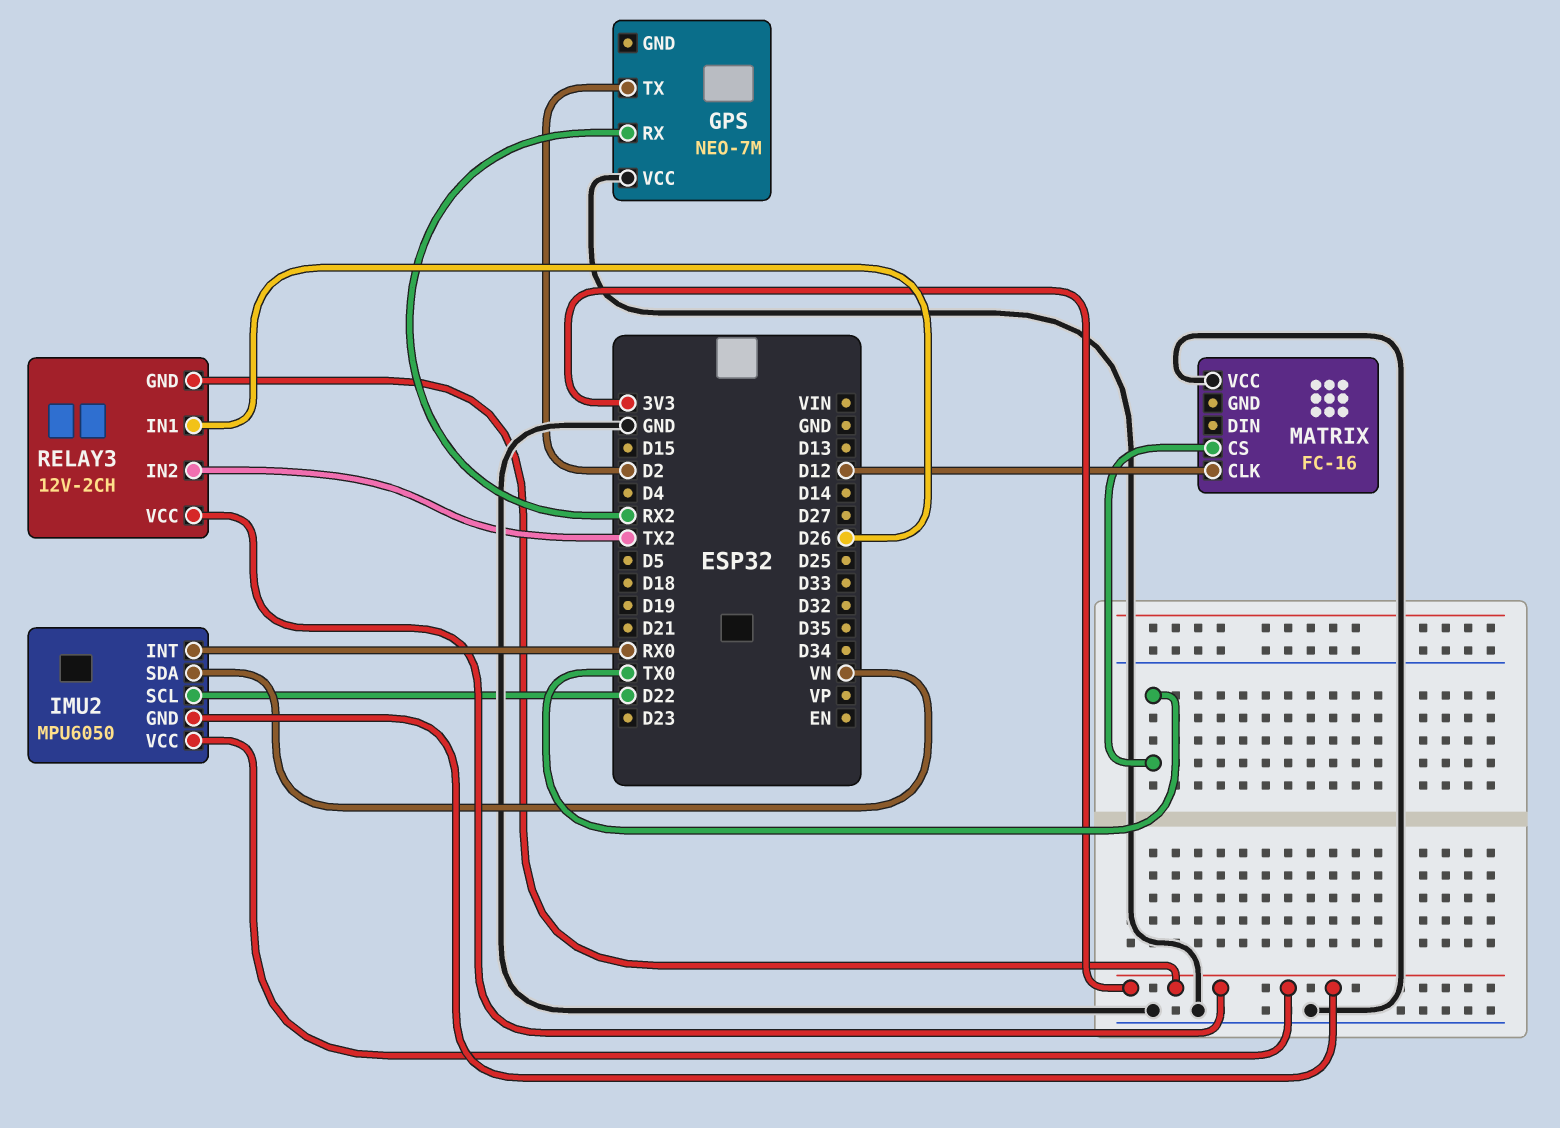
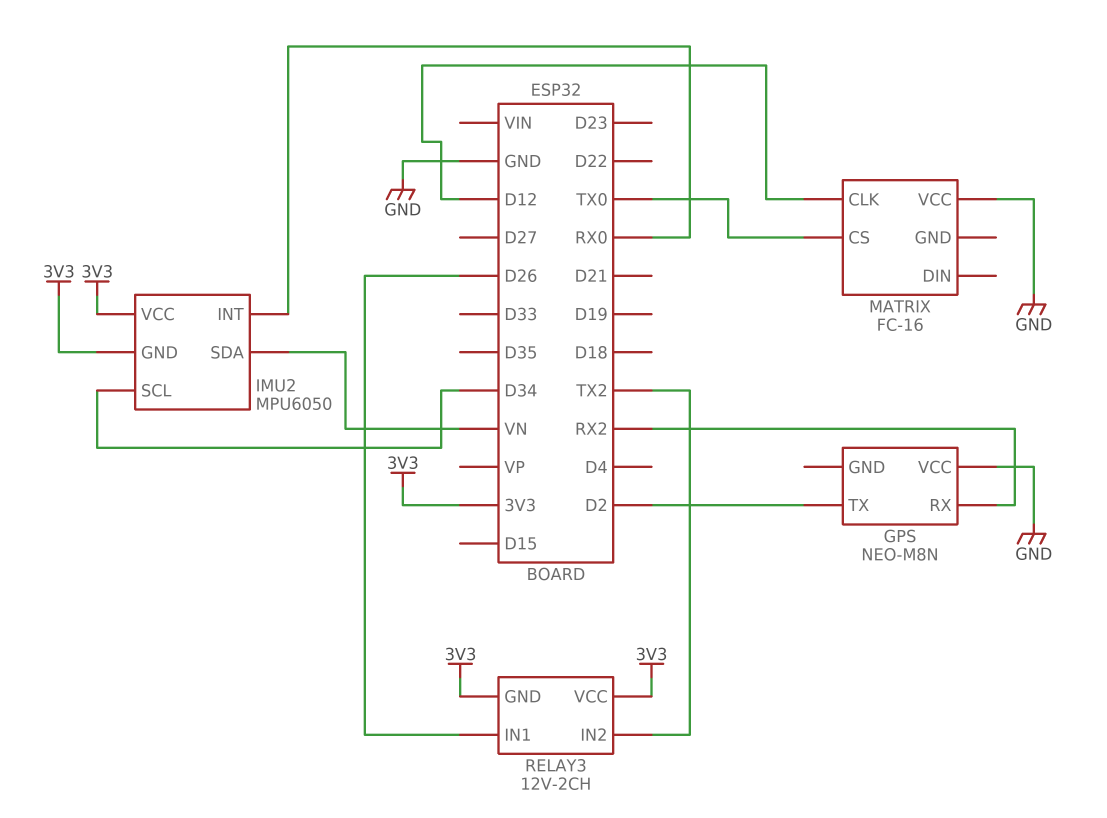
GPS: NEO-7M -> NEO-M8N
IMU2 pin SCL: D22 -> D34

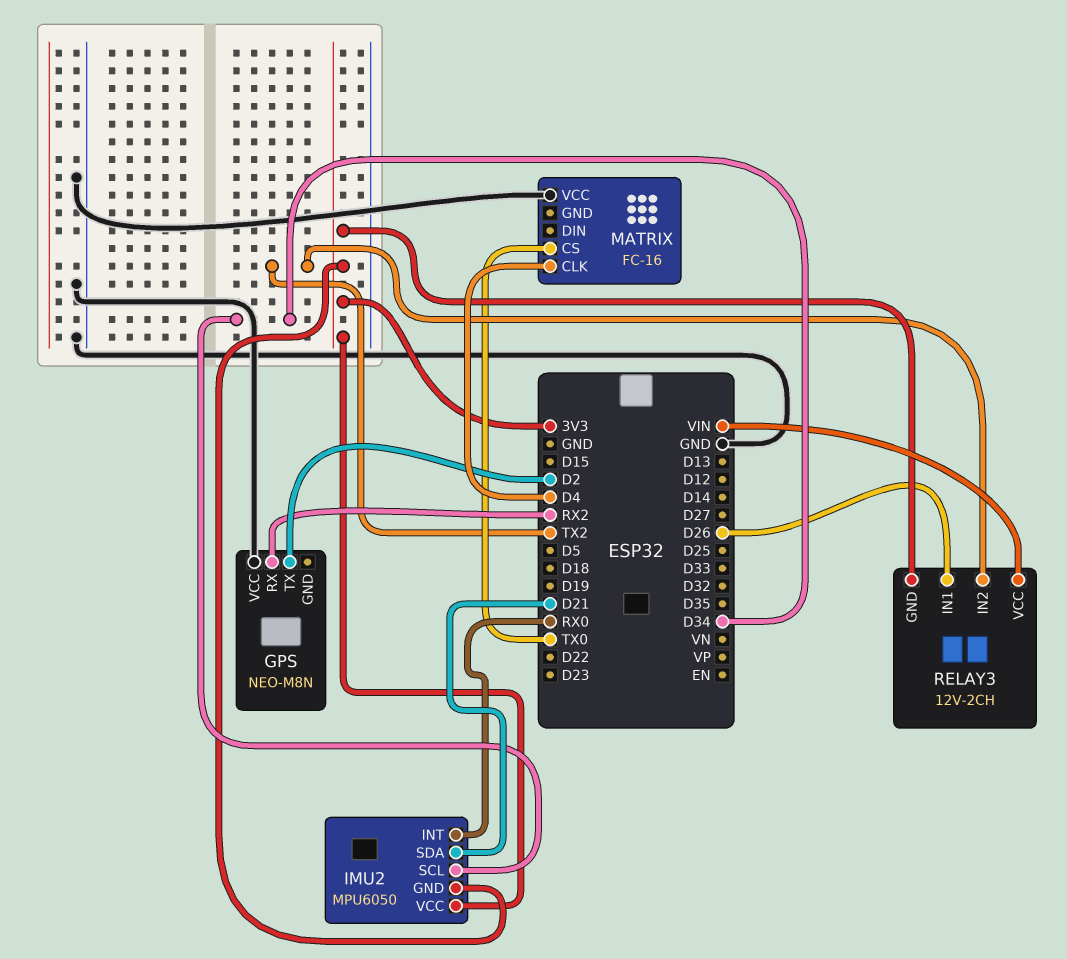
IMU2 pin SDA: VN -> D21
MATRIX pin CLK: D12 -> D4
RELAY3 pin VCC: 3V3 -> VIN

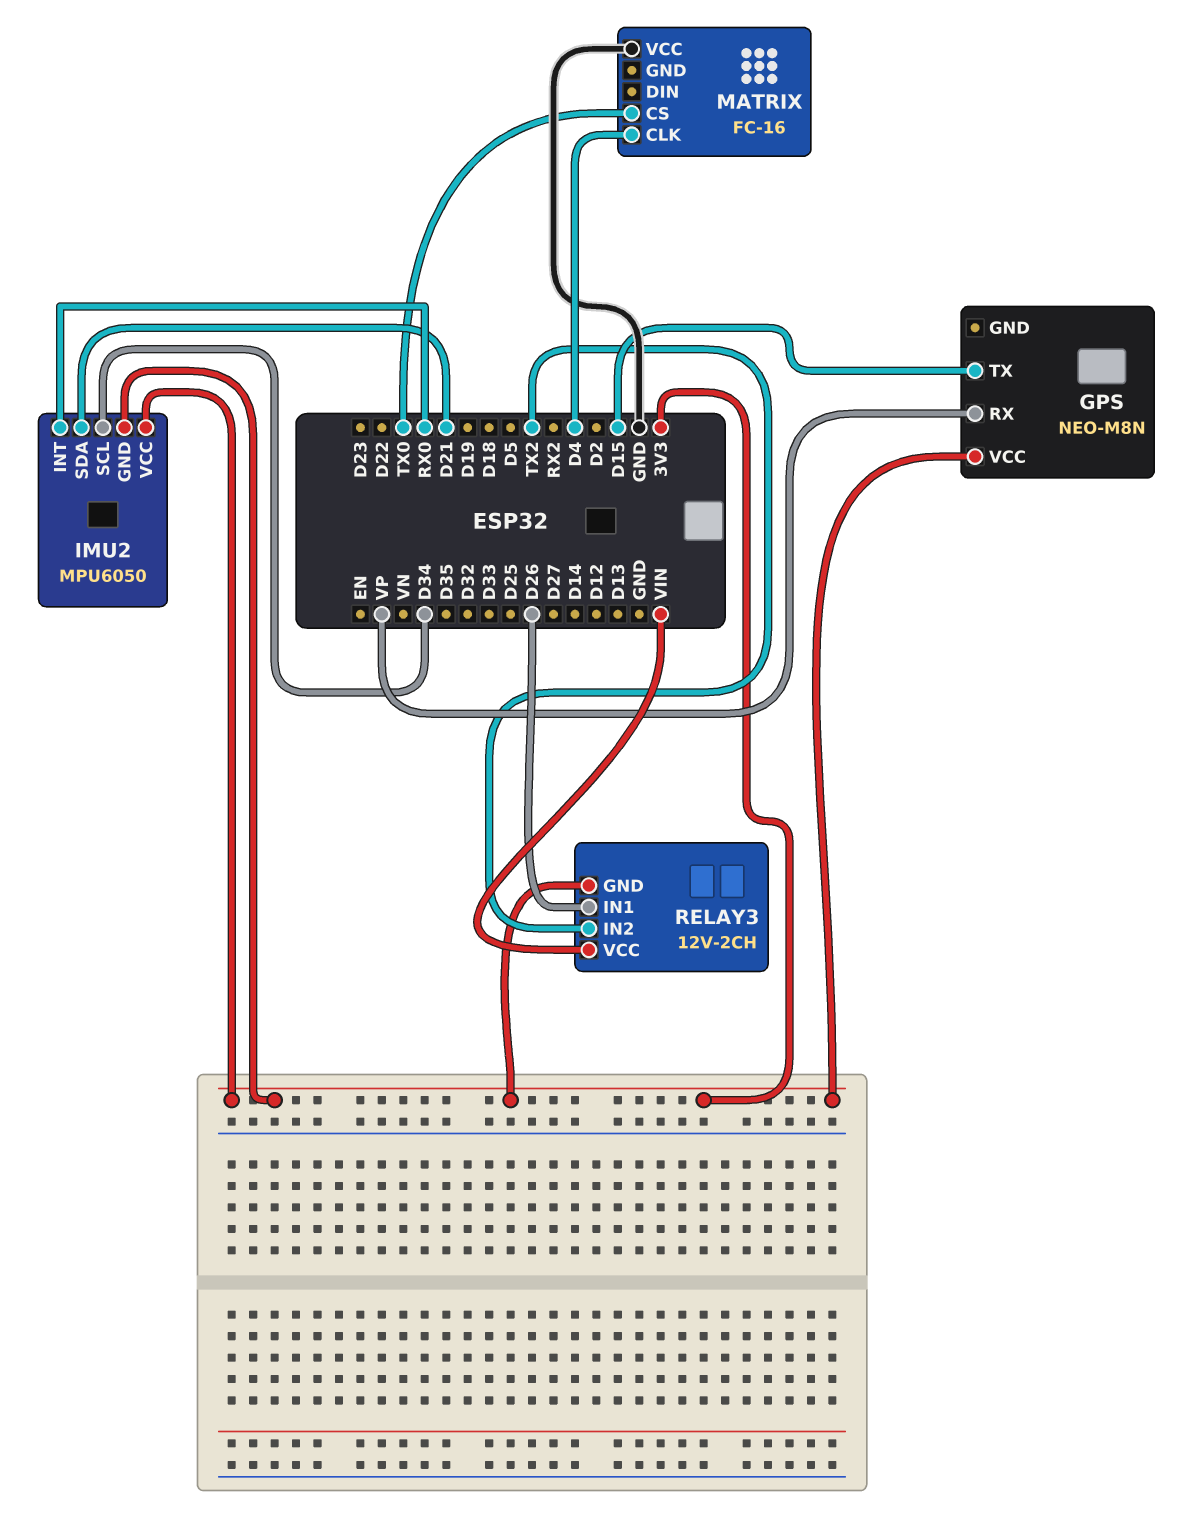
GPS pin RX: RX2 -> VP
GPS pin TX: D2 -> D15
GPS pin VCC: GND -> 3V3

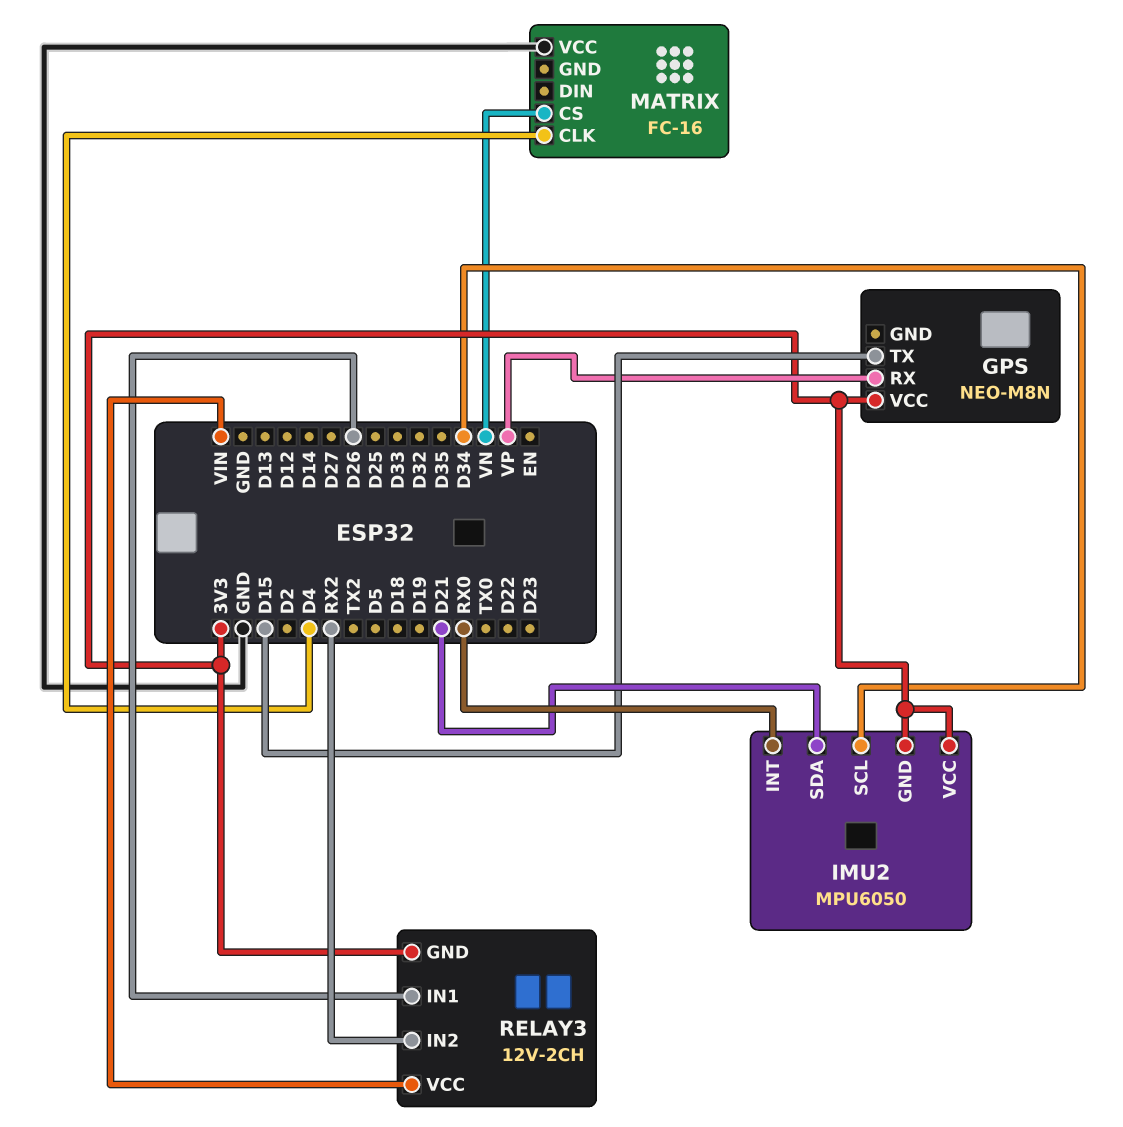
MATRIX pin CS: TX0 -> VN
RELAY3 pin IN2: TX2 -> RX2

